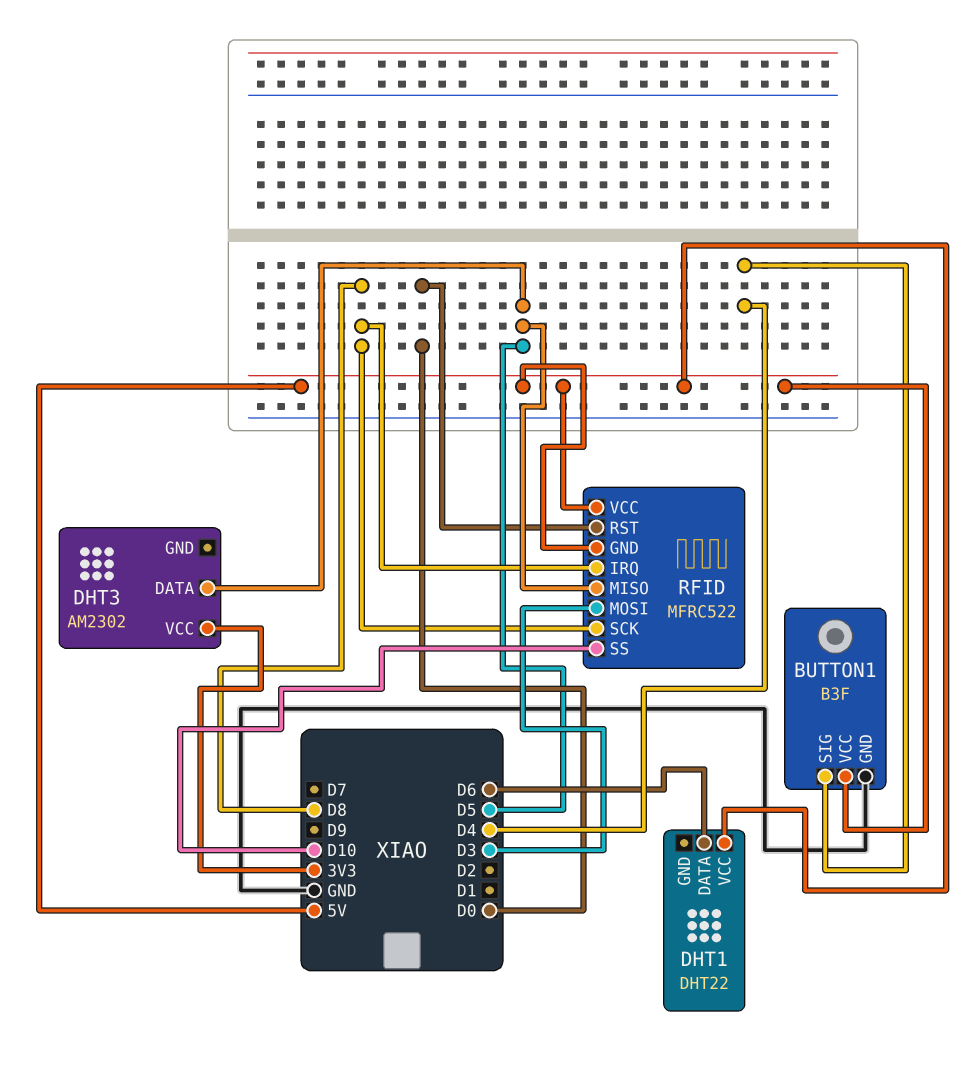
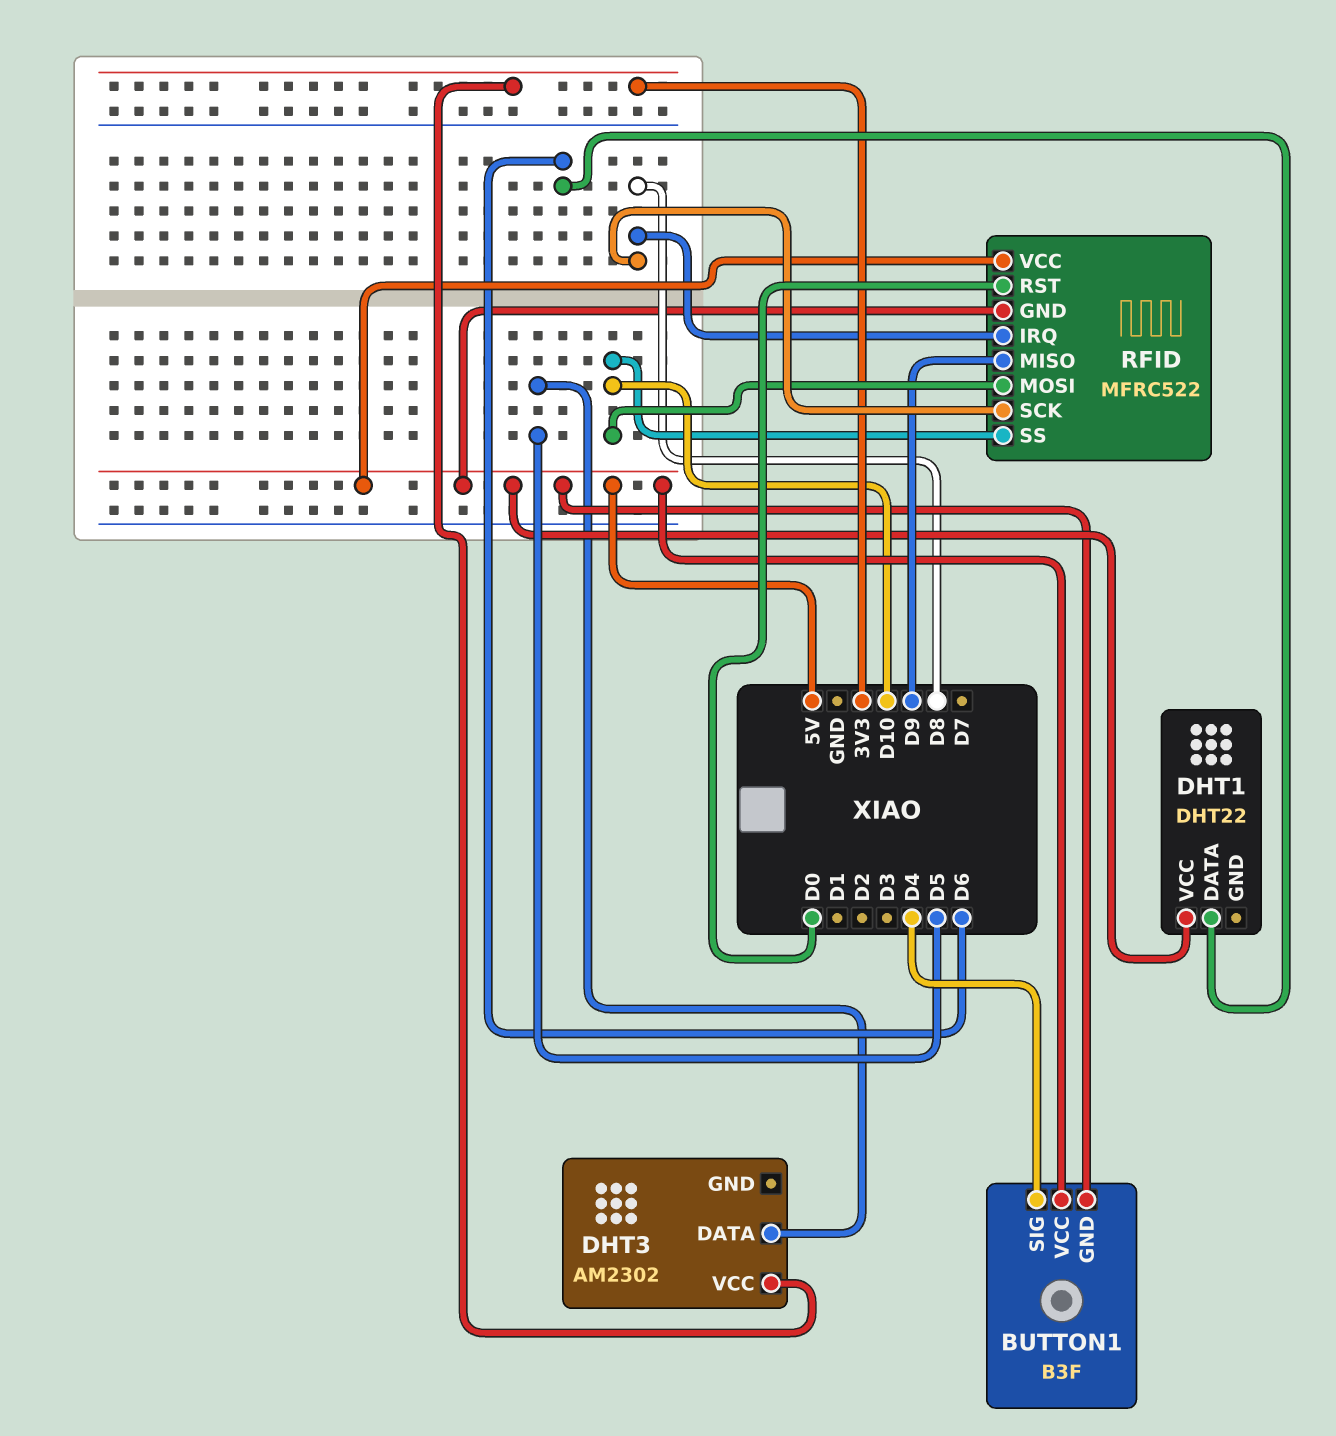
BUTTON1 pin GND: GND -> 5V
RFID pin MISO: D5 -> D9
RFID pin MOSI: D3 -> D10

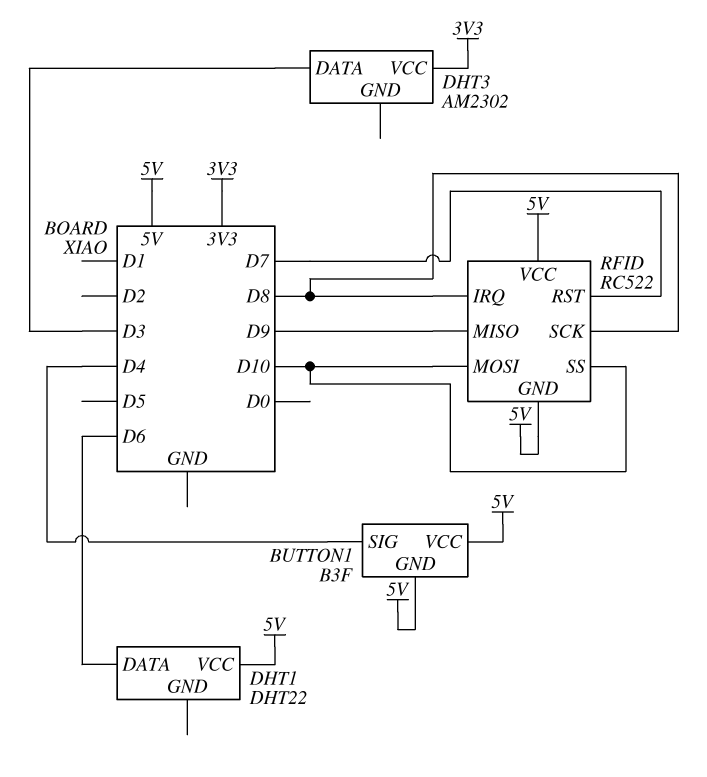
DHT3 pin DATA: D5 -> D3
RFID: MFRC522 -> RC522
RFID pin RST: D0 -> D7

